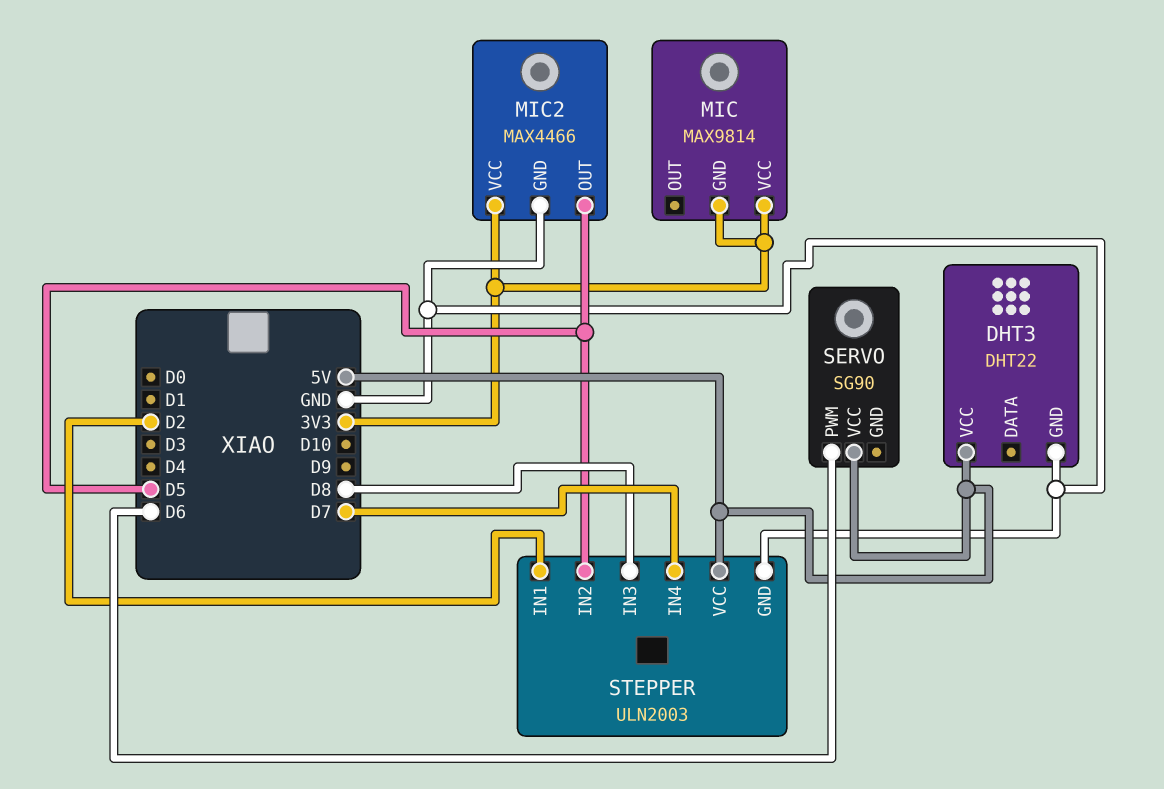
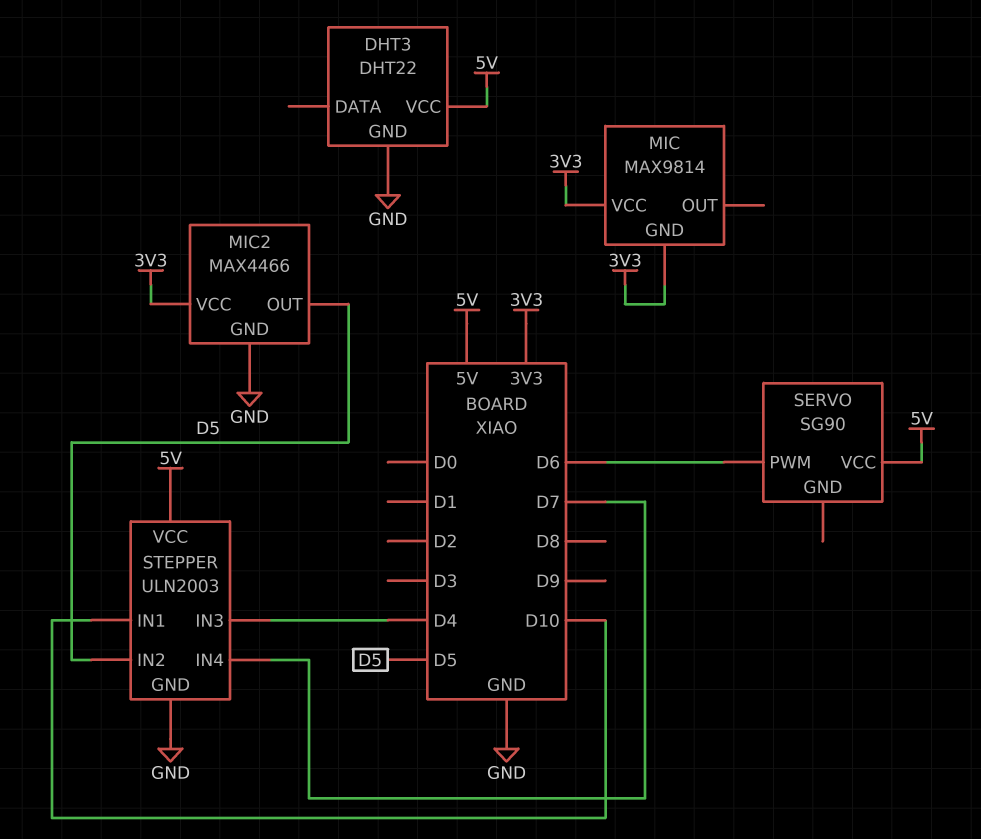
STEPPER pin IN1: D2 -> D10
STEPPER pin IN3: D8 -> D4

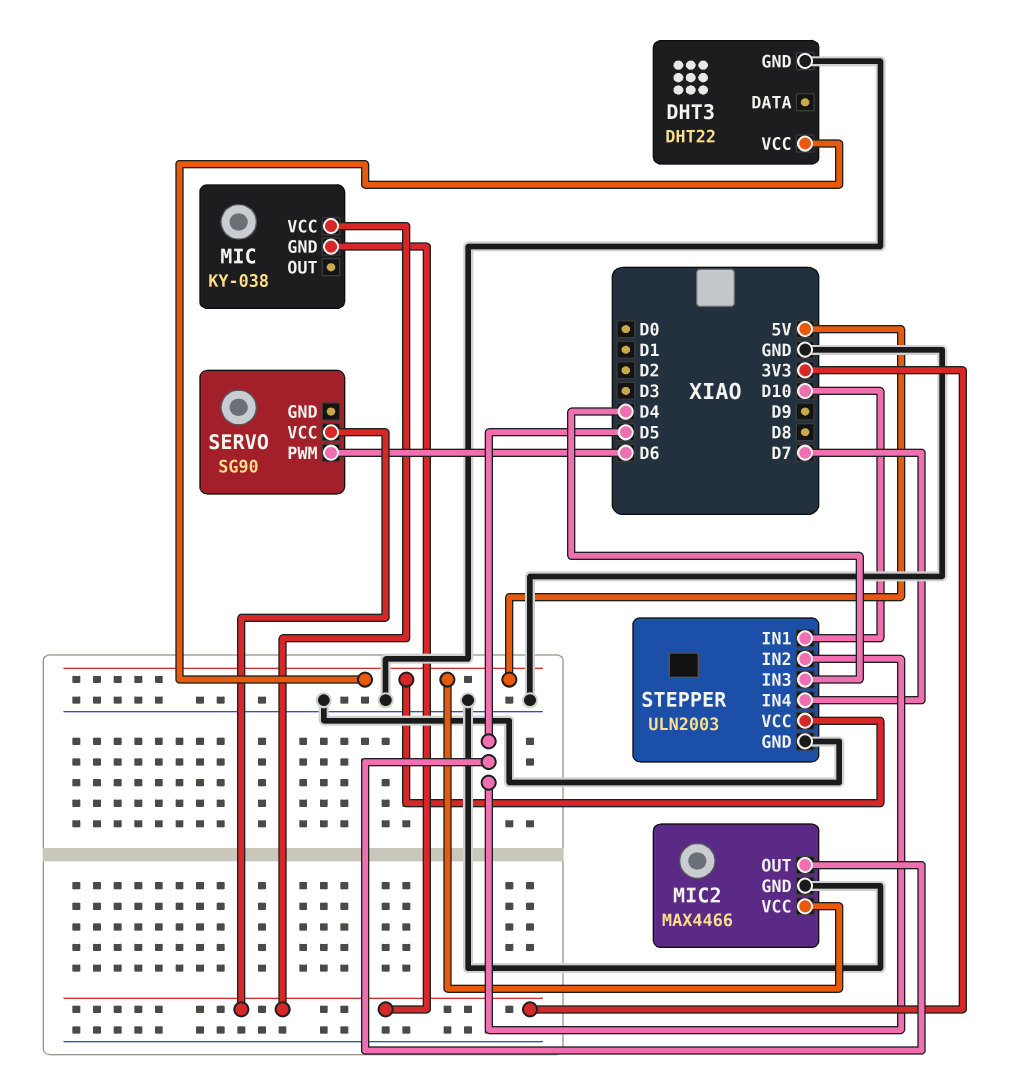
MIC: MAX9814 -> KY-038
MIC2 pin VCC: 3V3 -> 5V
SERVO pin VCC: 5V -> 3V3

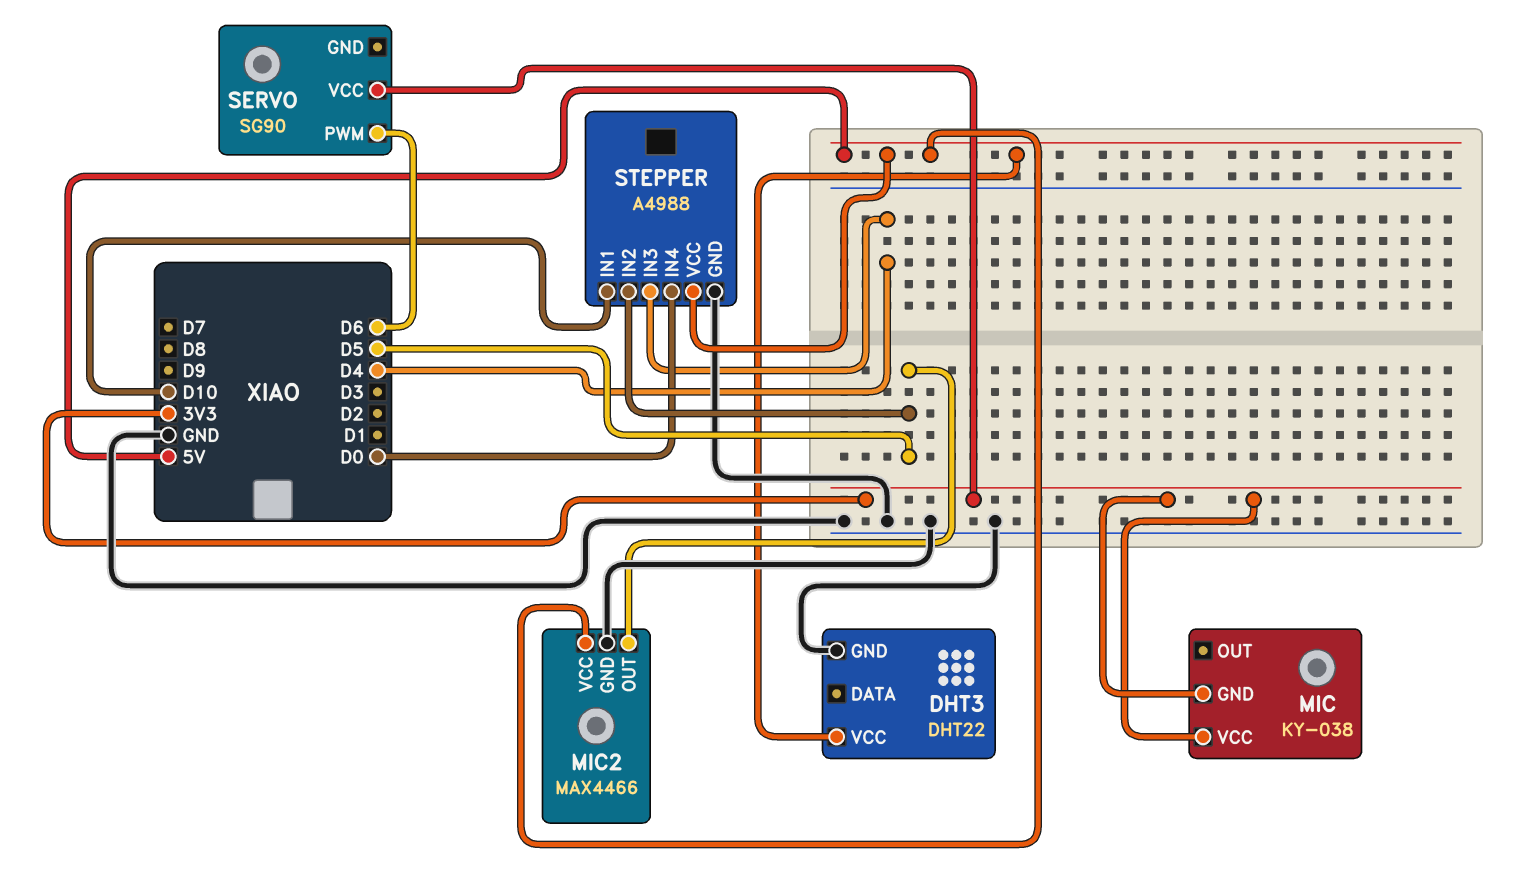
STEPPER: ULN2003 -> A4988
STEPPER pin IN4: D7 -> D0

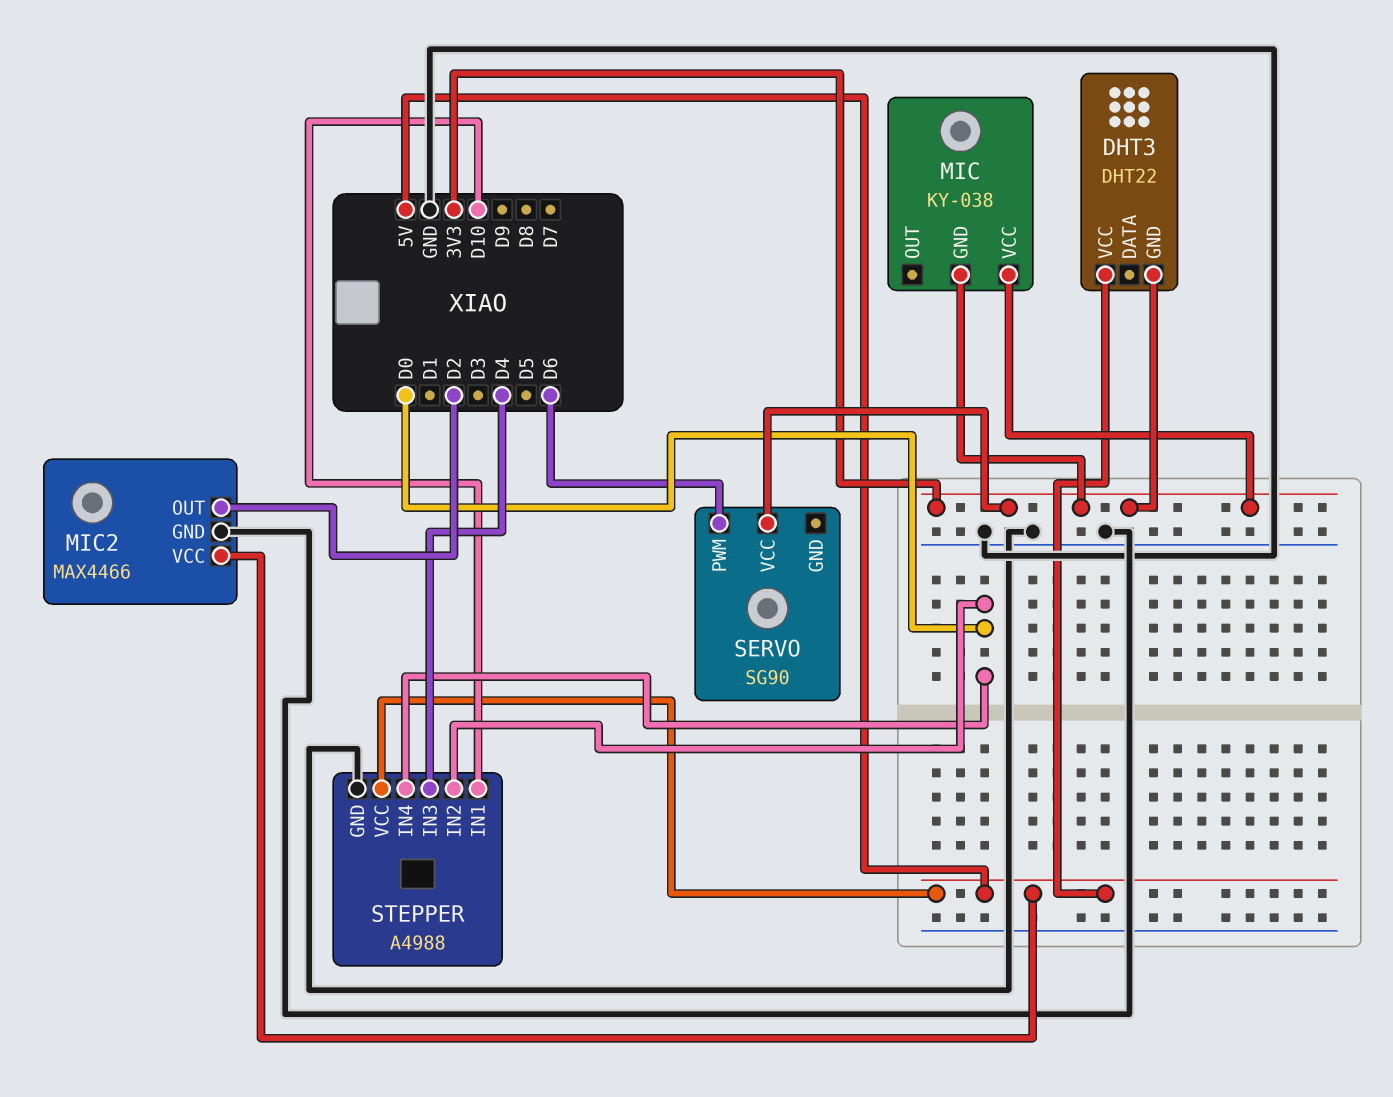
DHT3 pin GND: GND -> 3V3
MIC2 pin OUT: D5 -> D2
STEPPER pin IN2: D5 -> D0

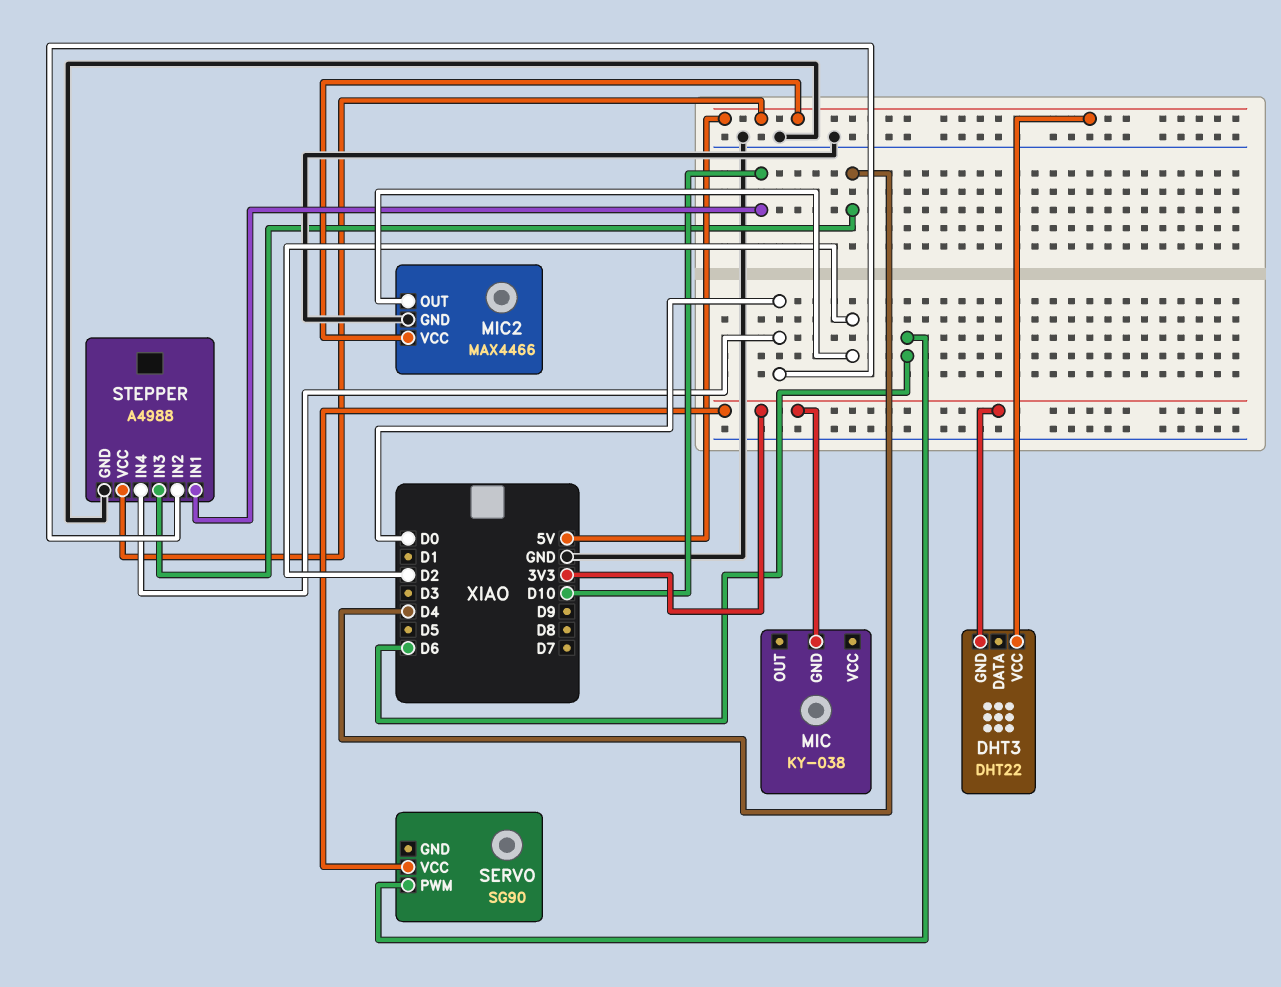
MIC pin VCC: 3V3 -> none

